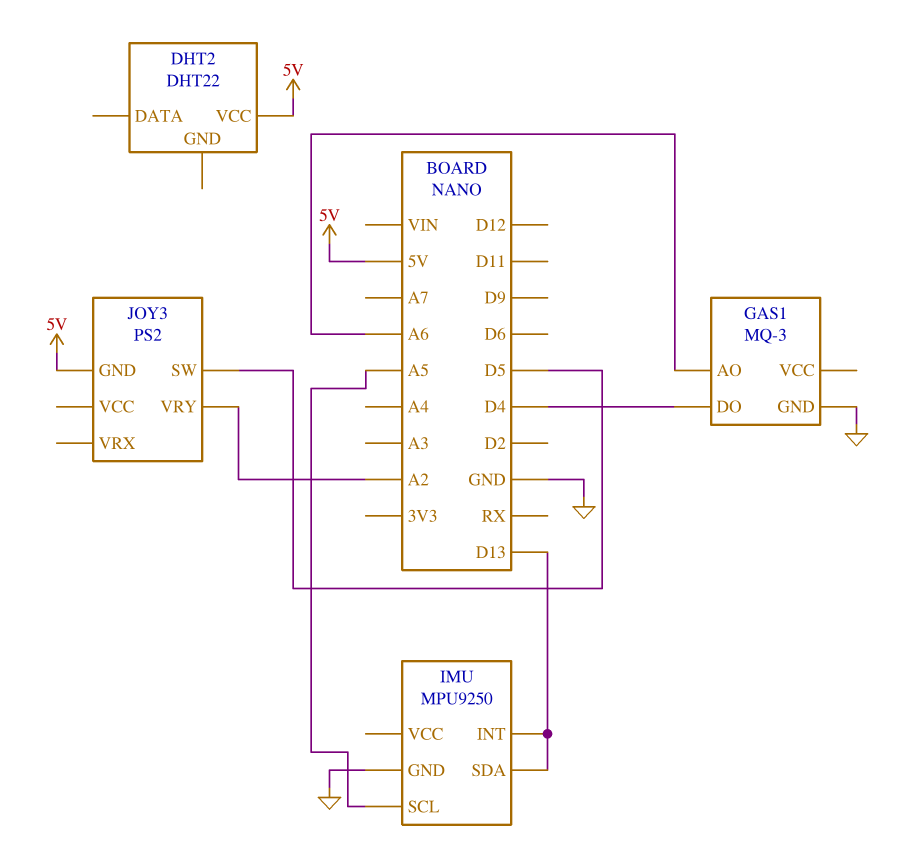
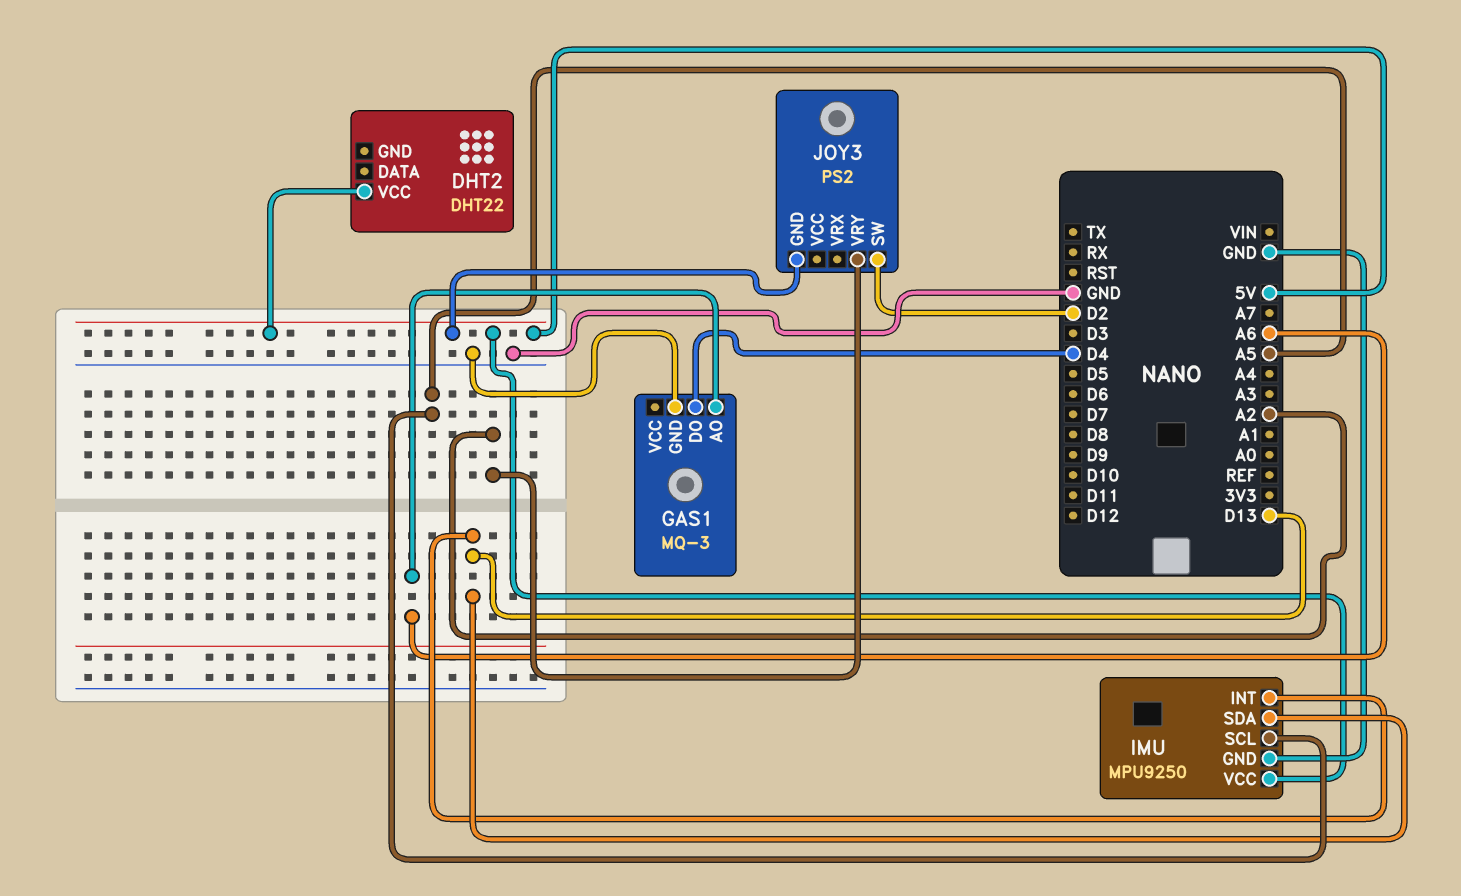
IMU pin VCC: none -> 5V
JOY3 pin SW: D5 -> D2

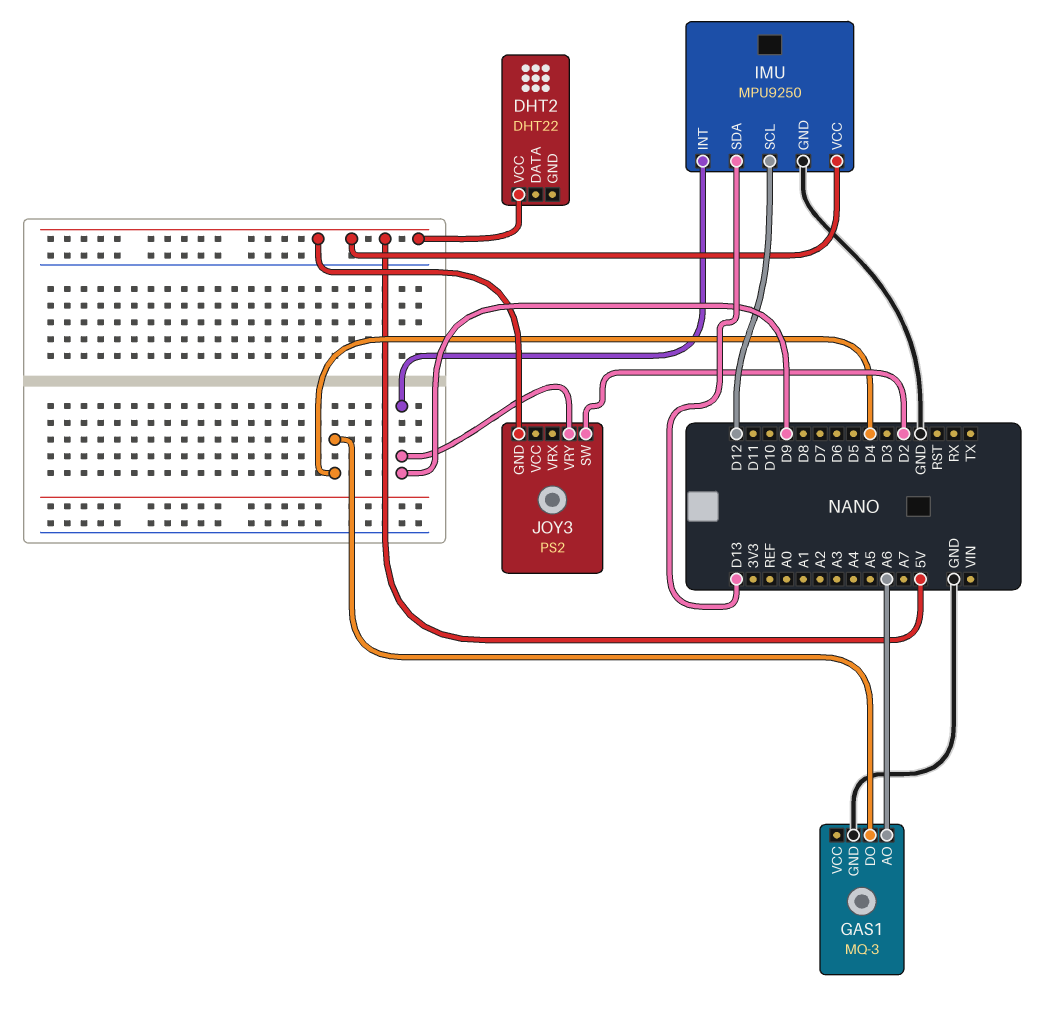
IMU pin INT: D13 -> D9
IMU pin SCL: A5 -> D12
JOY3 pin VRY: A2 -> D9

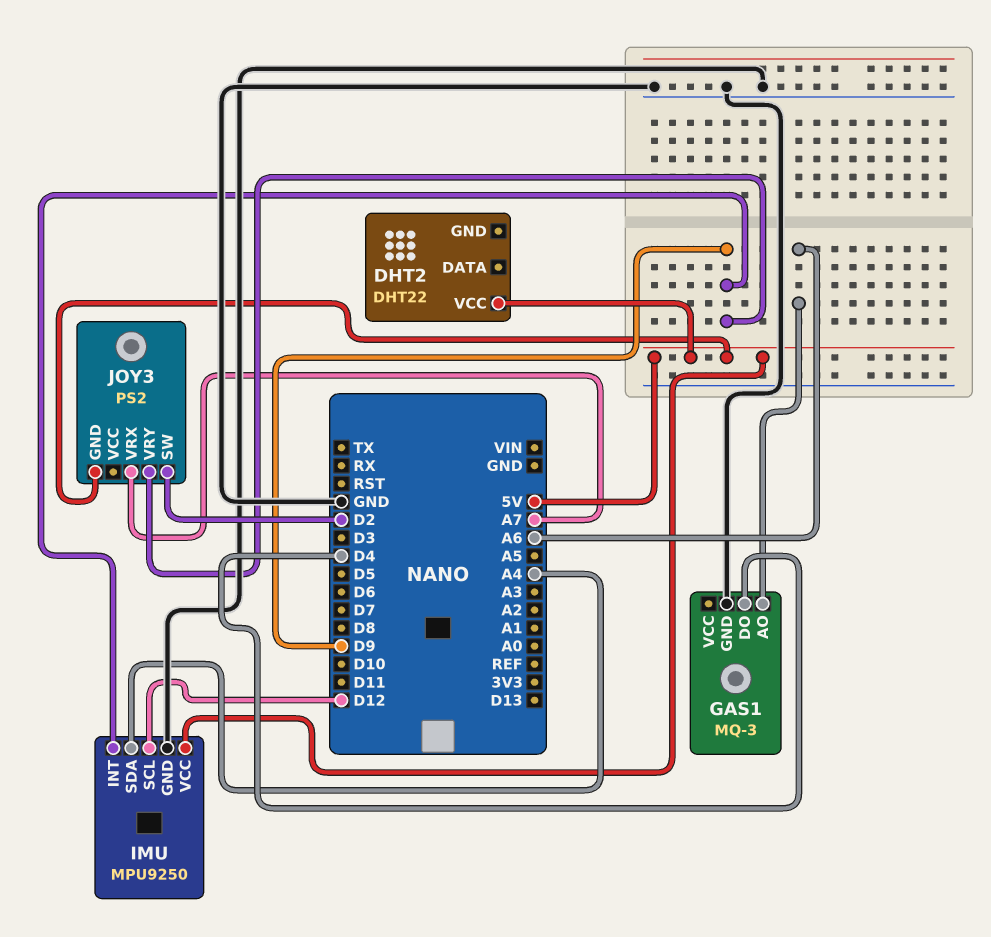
IMU pin SDA: D13 -> A4
JOY3 pin VRX: none -> A7

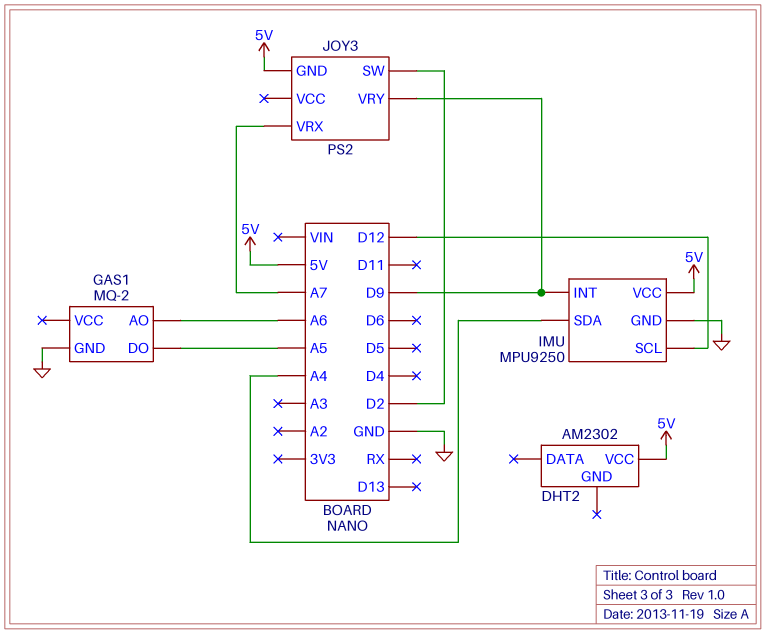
DHT2: DHT22 -> AM2302
GAS1: MQ-3 -> MQ-2
GAS1 pin DO: D4 -> A5

